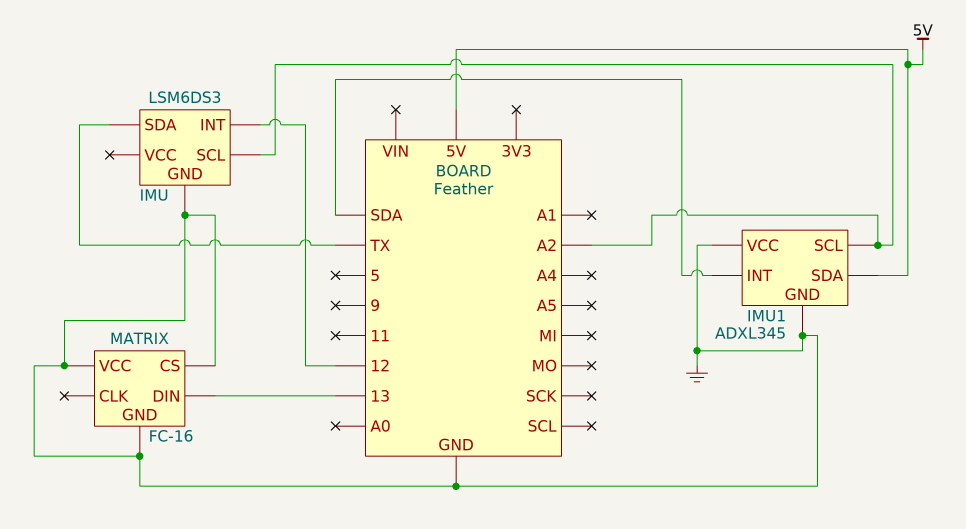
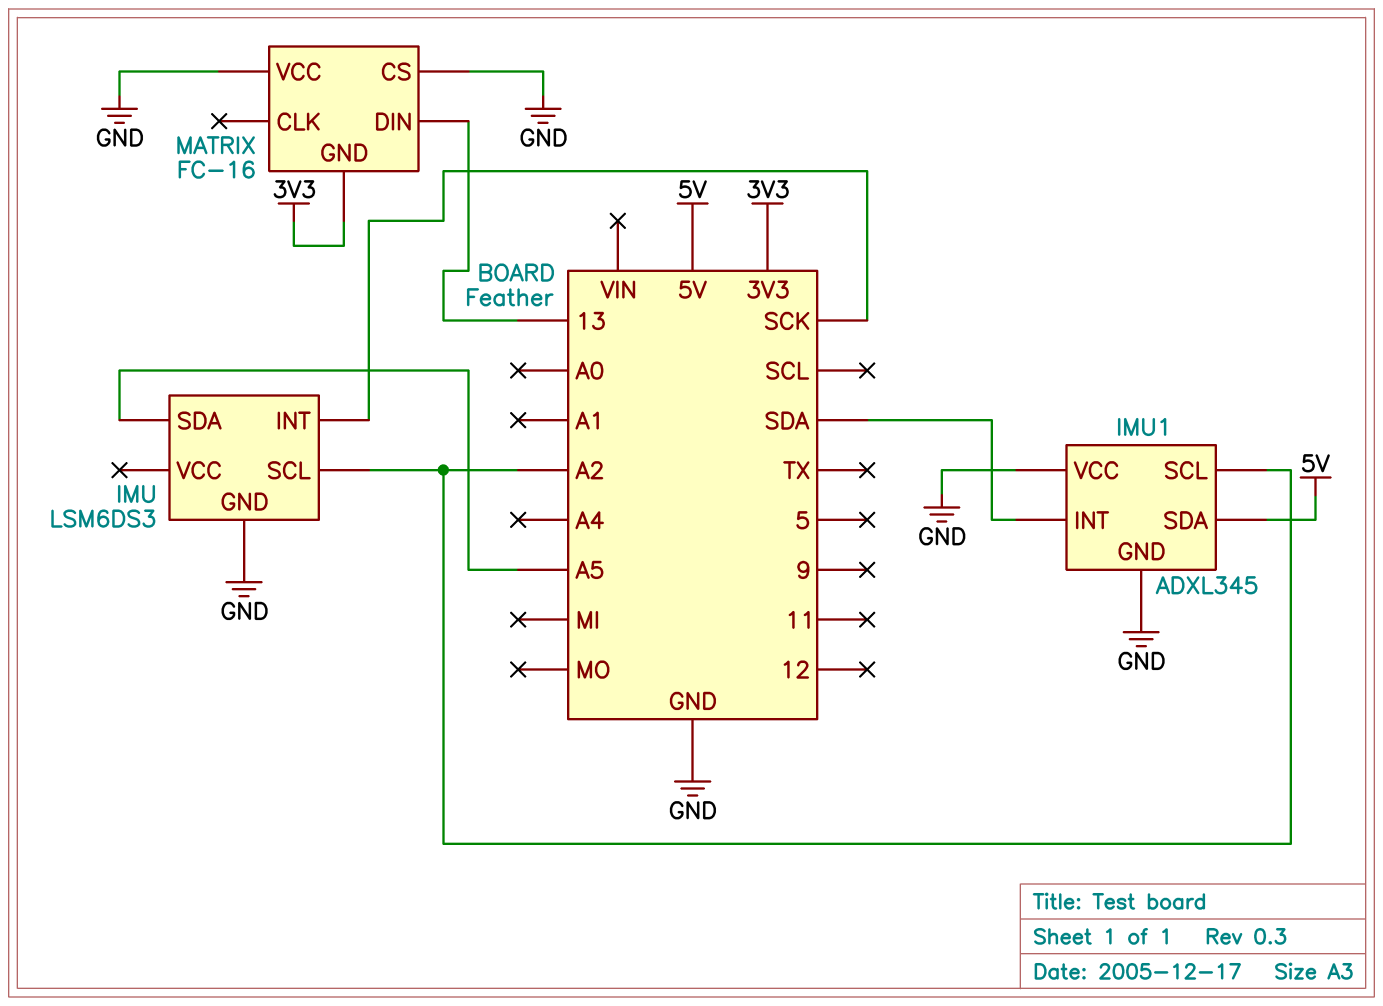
IMU pin INT: 12 -> SCK
IMU pin SDA: TX -> A5
MATRIX pin GND: GND -> 3V3

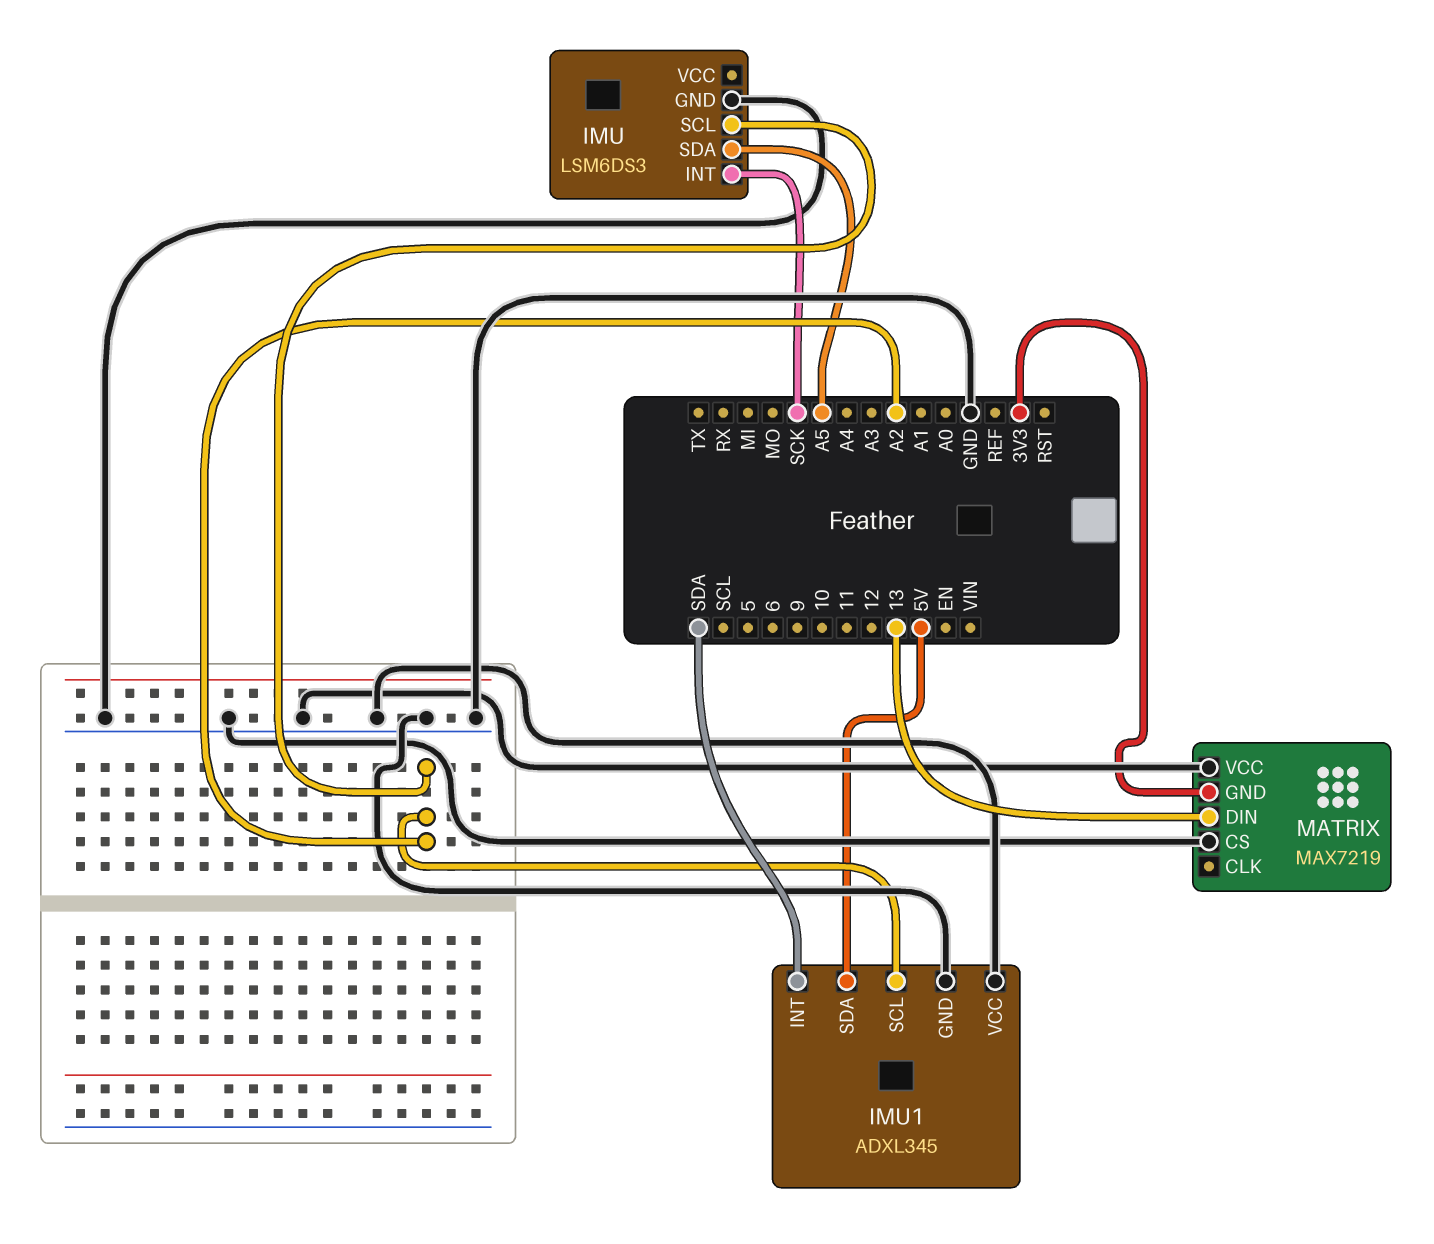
MATRIX: FC-16 -> MAX7219

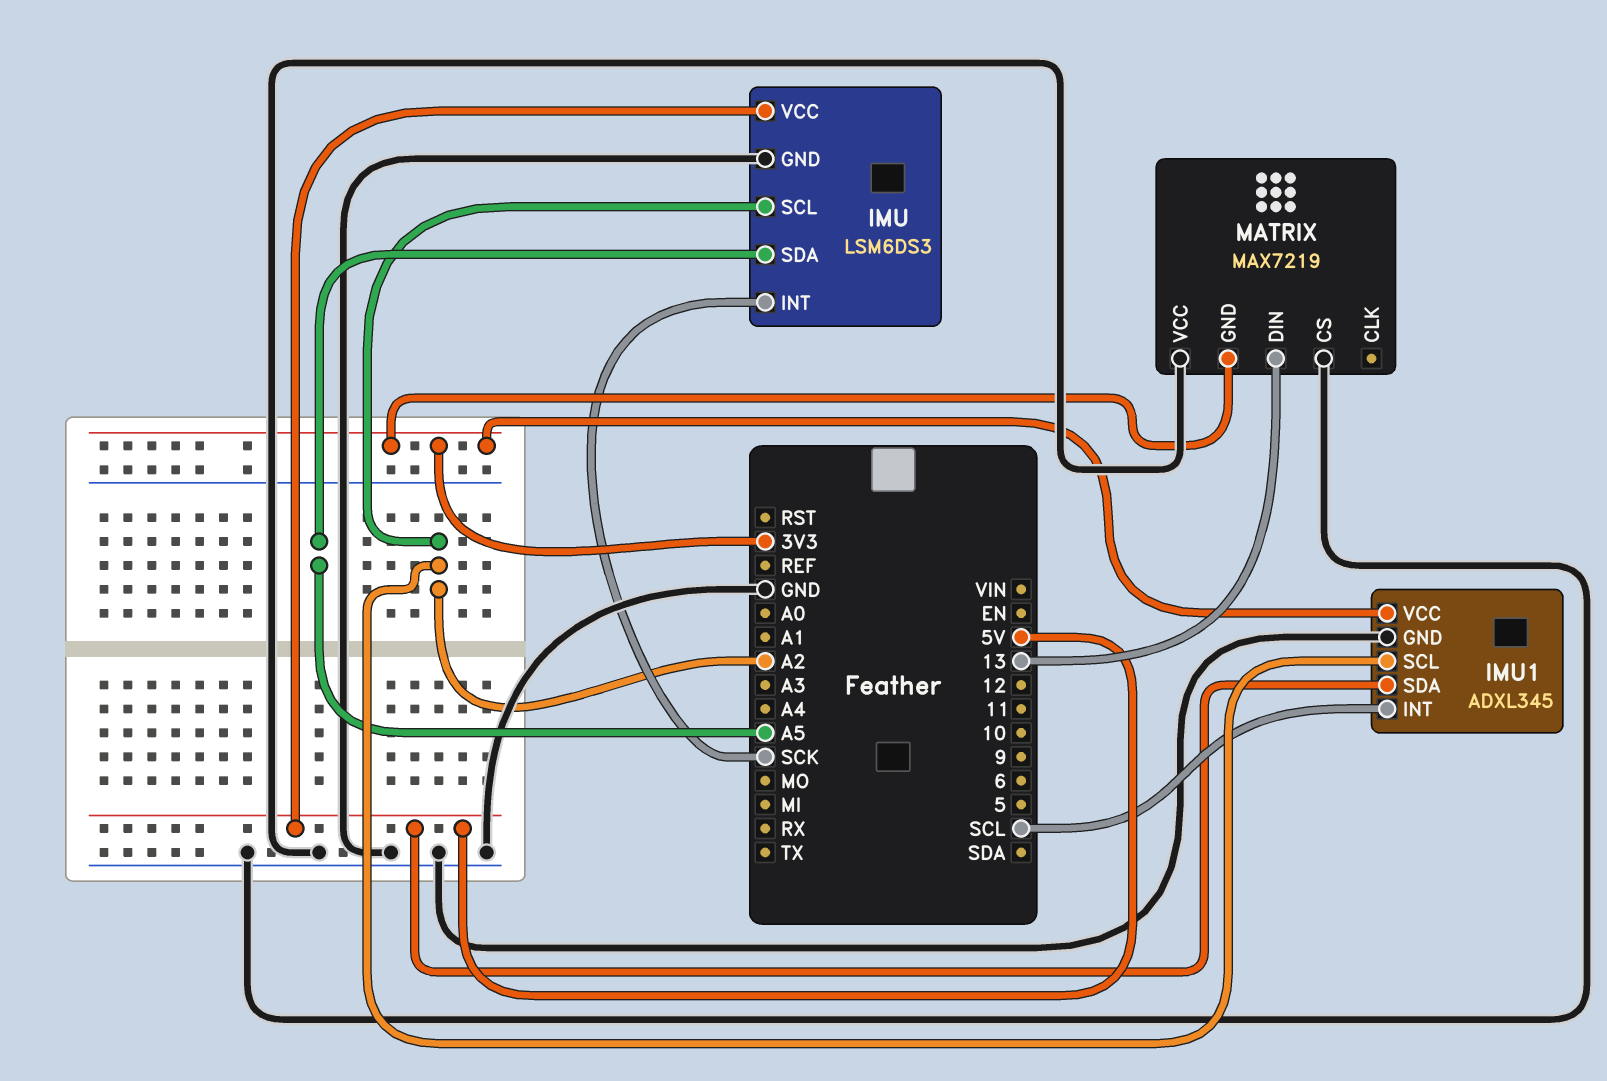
IMU pin VCC: none -> 5V
IMU1 pin INT: SDA -> SCL
IMU1 pin VCC: GND -> 3V3

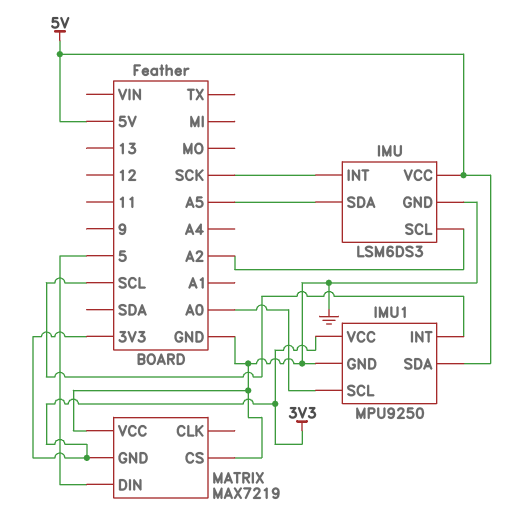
IMU1: ADXL345 -> MPU9250
IMU1 pin SCL: A2 -> A0
MATRIX pin DIN: 13 -> 5

